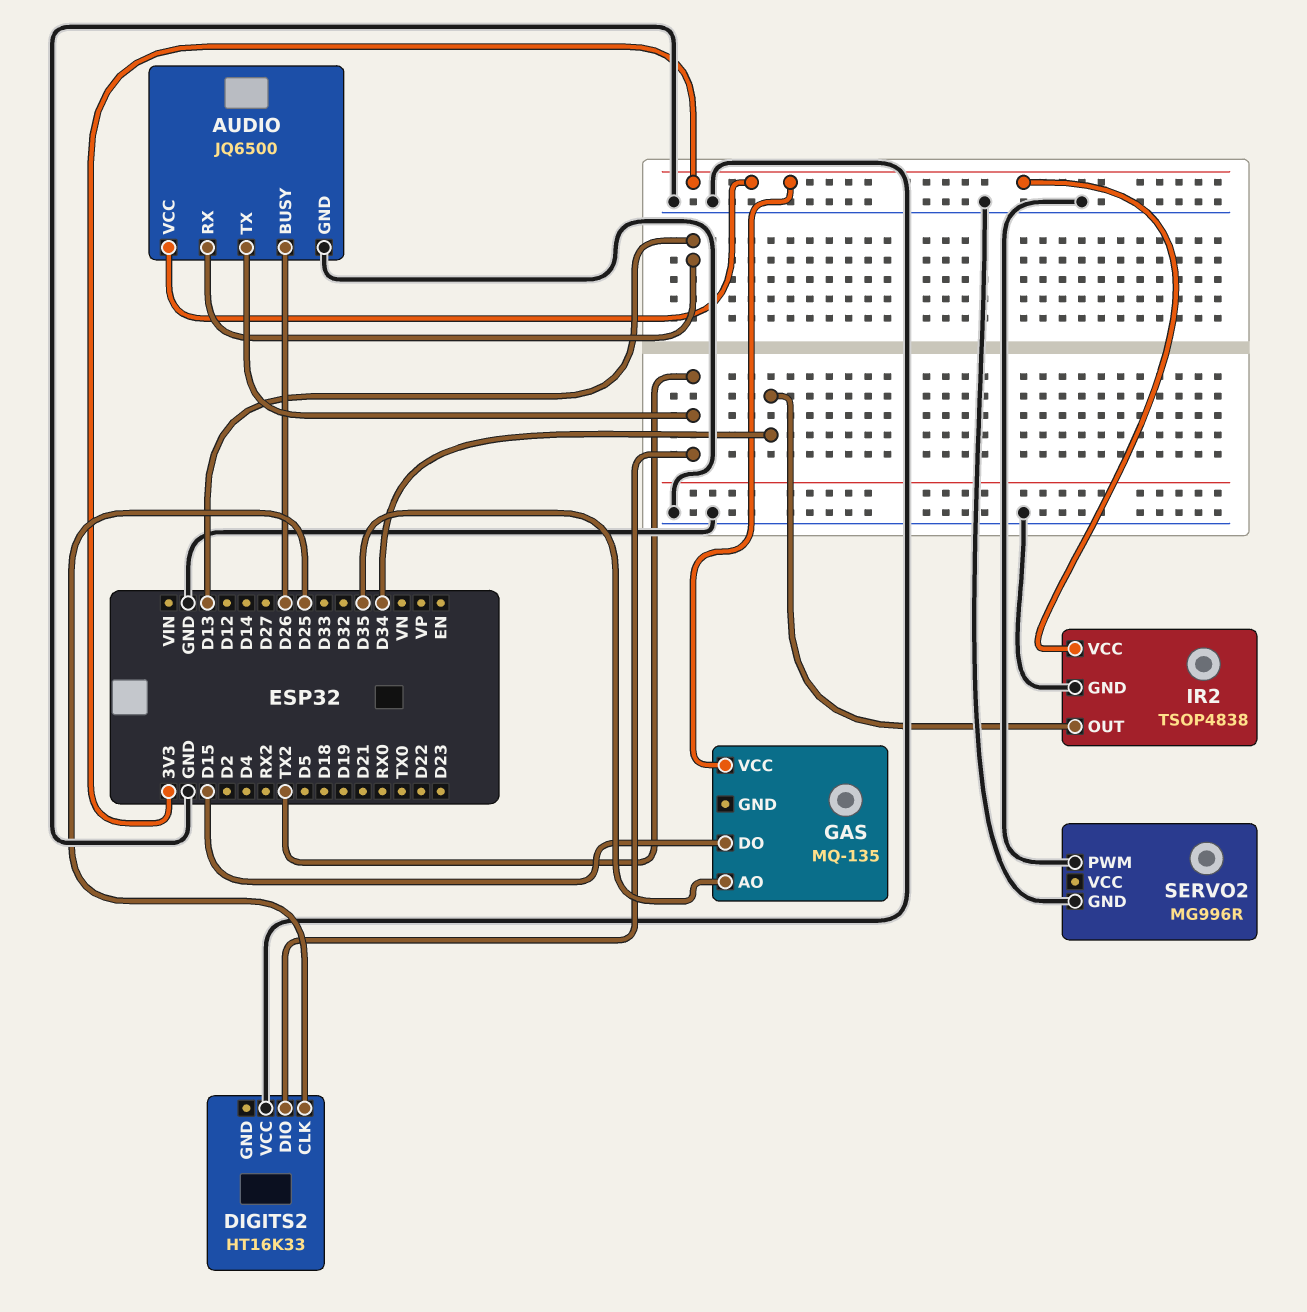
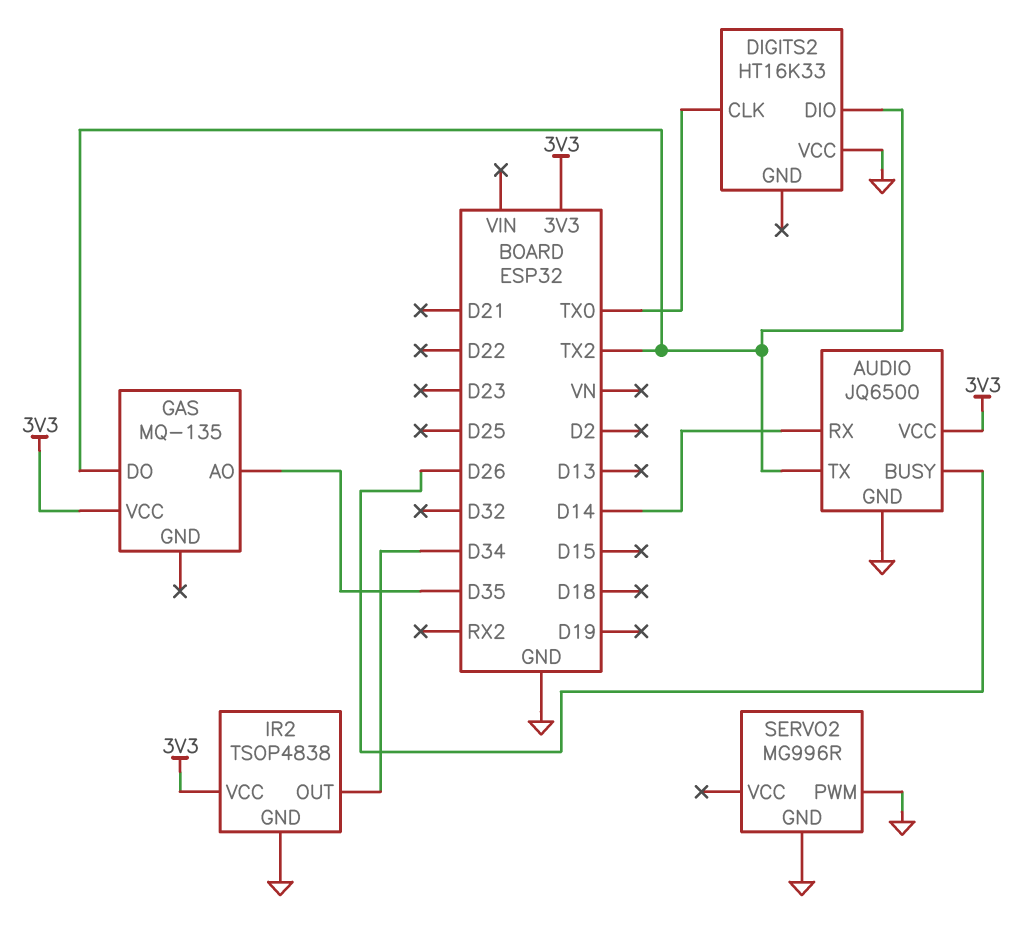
AUDIO pin RX: D13 -> D14
DIGITS2 pin CLK: D25 -> TX0
GAS pin DO: D15 -> TX2

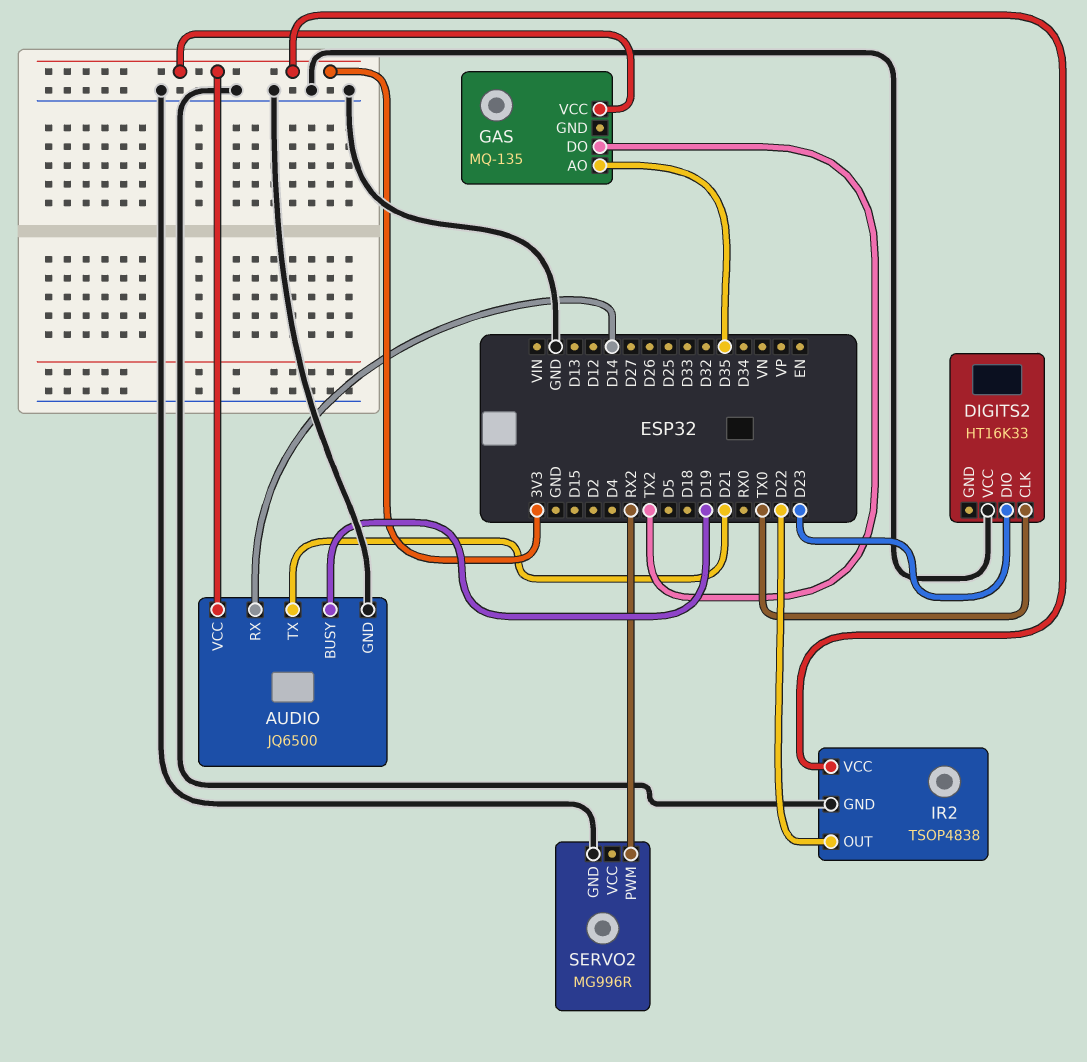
AUDIO pin BUSY: D26 -> D19
AUDIO pin TX: TX2 -> D21
DIGITS2 pin DIO: TX2 -> D23
IR2 pin OUT: D34 -> D22
SERVO2 pin PWM: GND -> RX2

